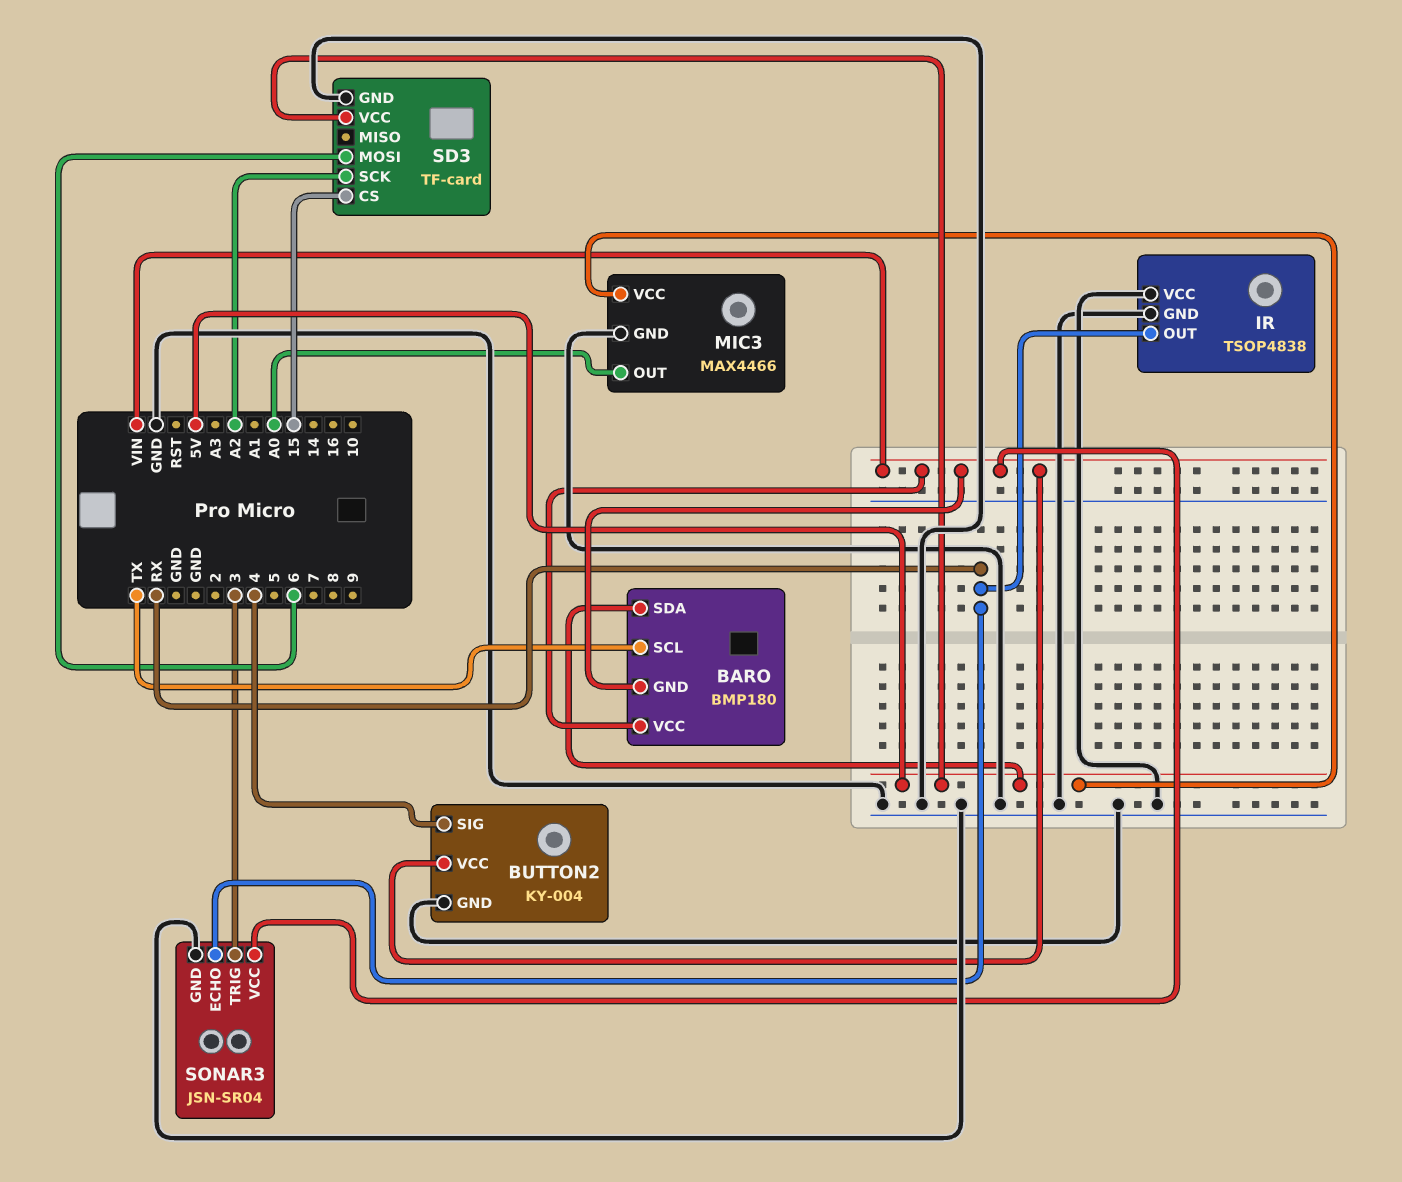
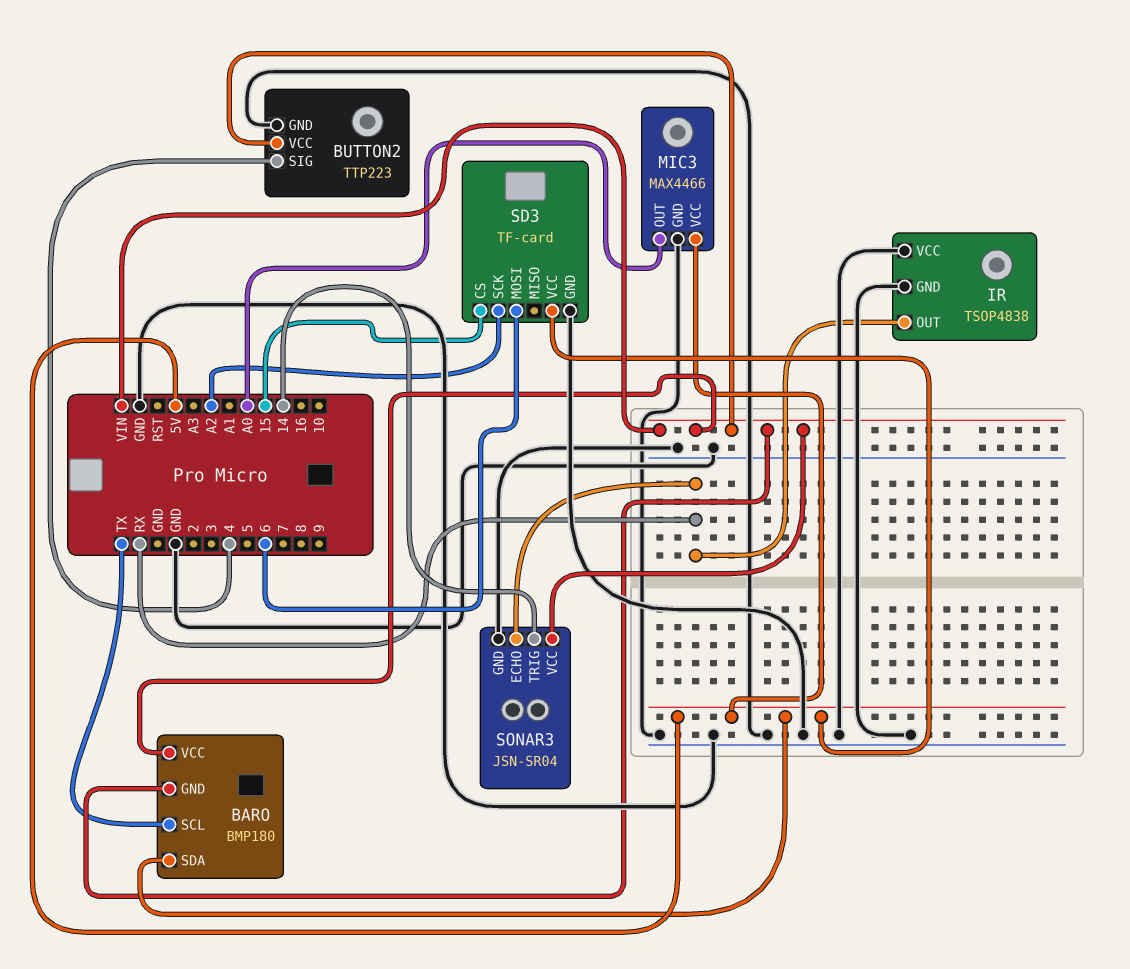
BUTTON2: KY-004 -> TTP223
SONAR3 pin TRIG: 3 -> 14

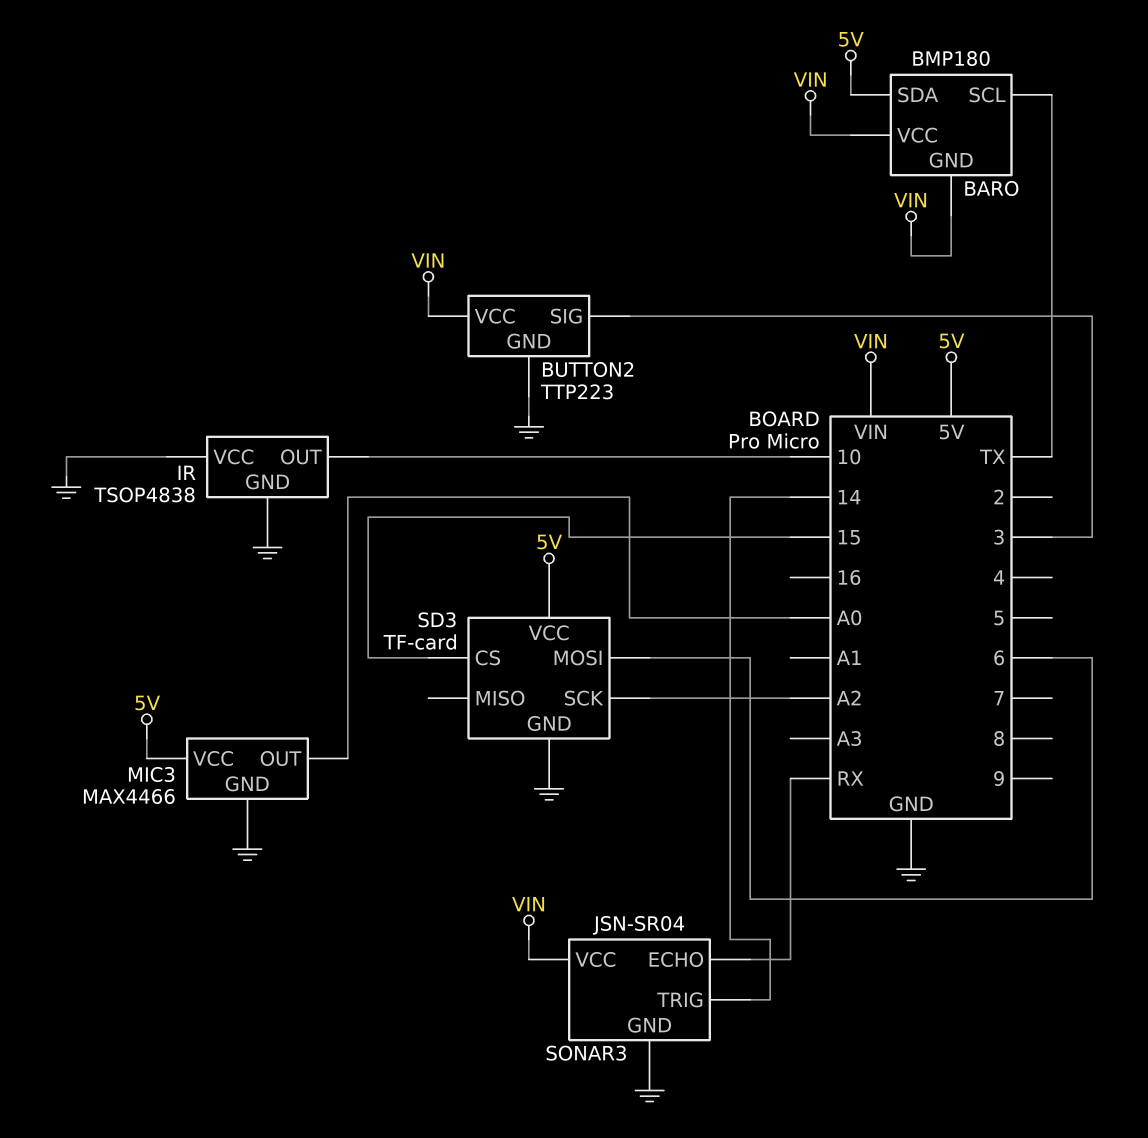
BUTTON2 pin SIG: 4 -> 3
IR pin OUT: RX -> 10

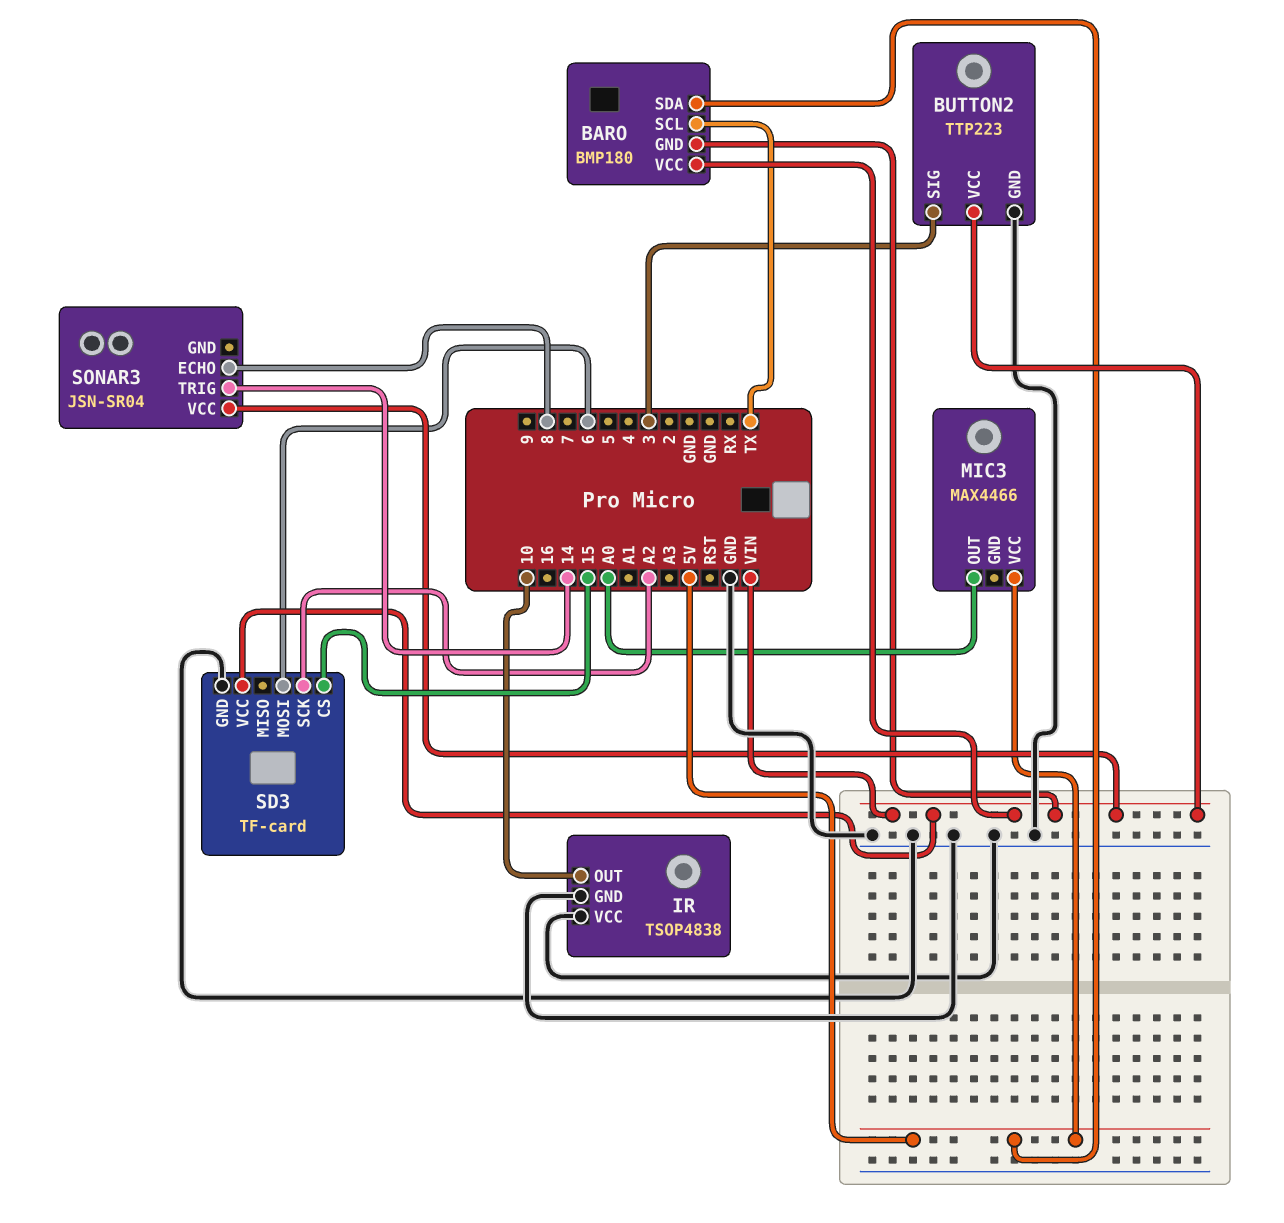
MIC3 pin GND: GND -> none
SD3 pin VCC: 5V -> VIN
SONAR3 pin ECHO: RX -> 8
SONAR3 pin GND: GND -> none

